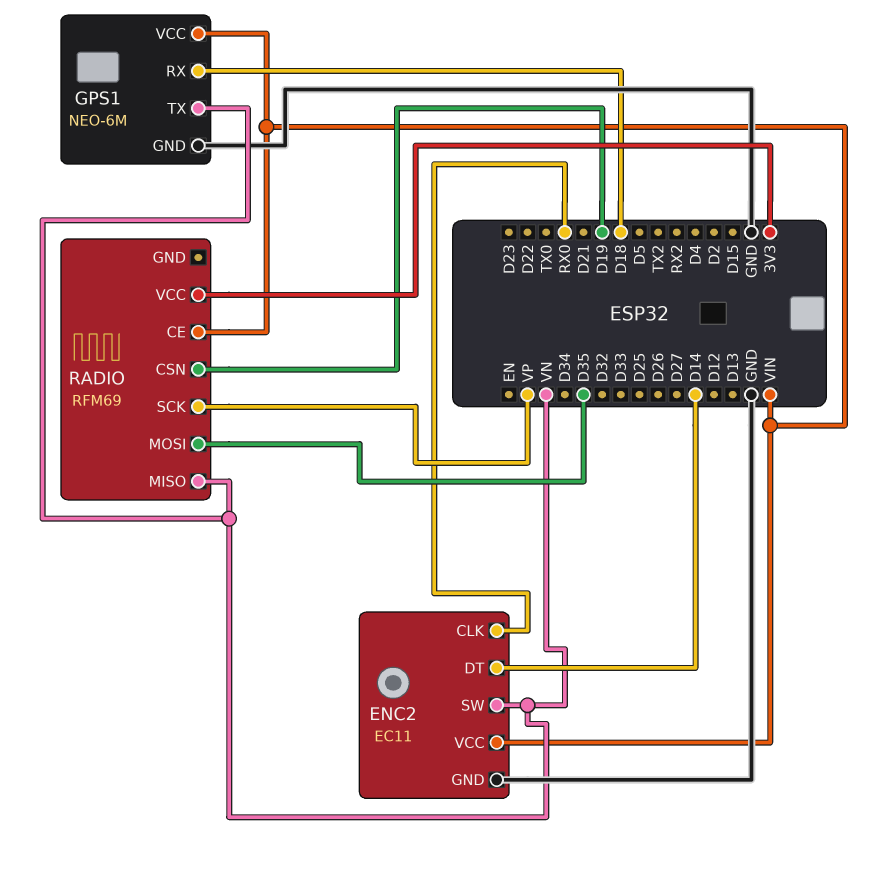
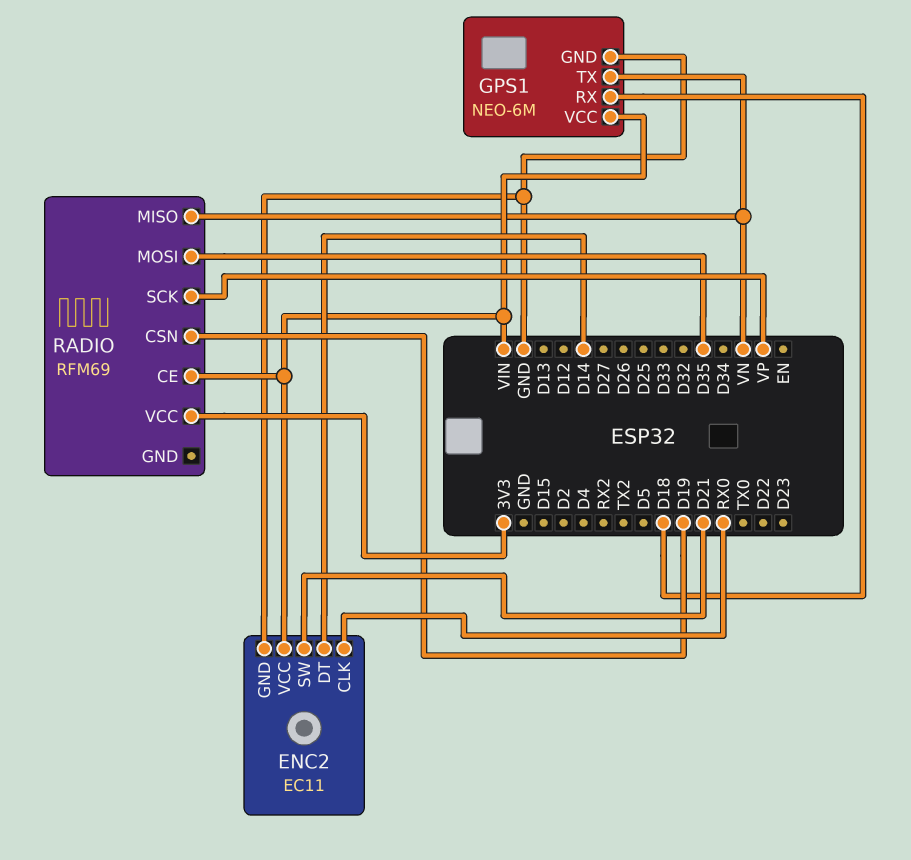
ENC2 pin SW: VN -> D21

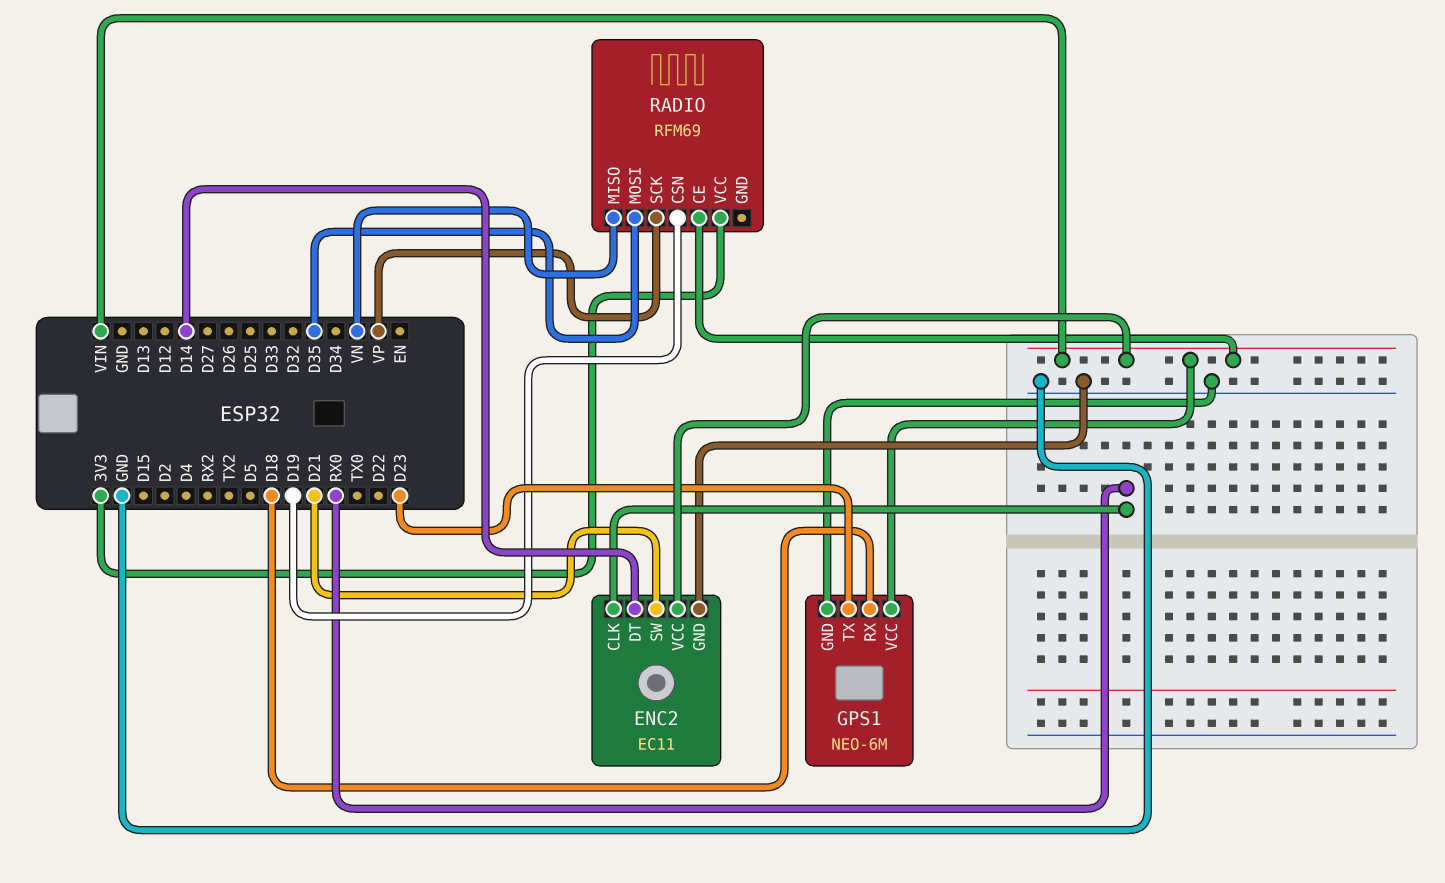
GPS1 pin TX: VN -> D23

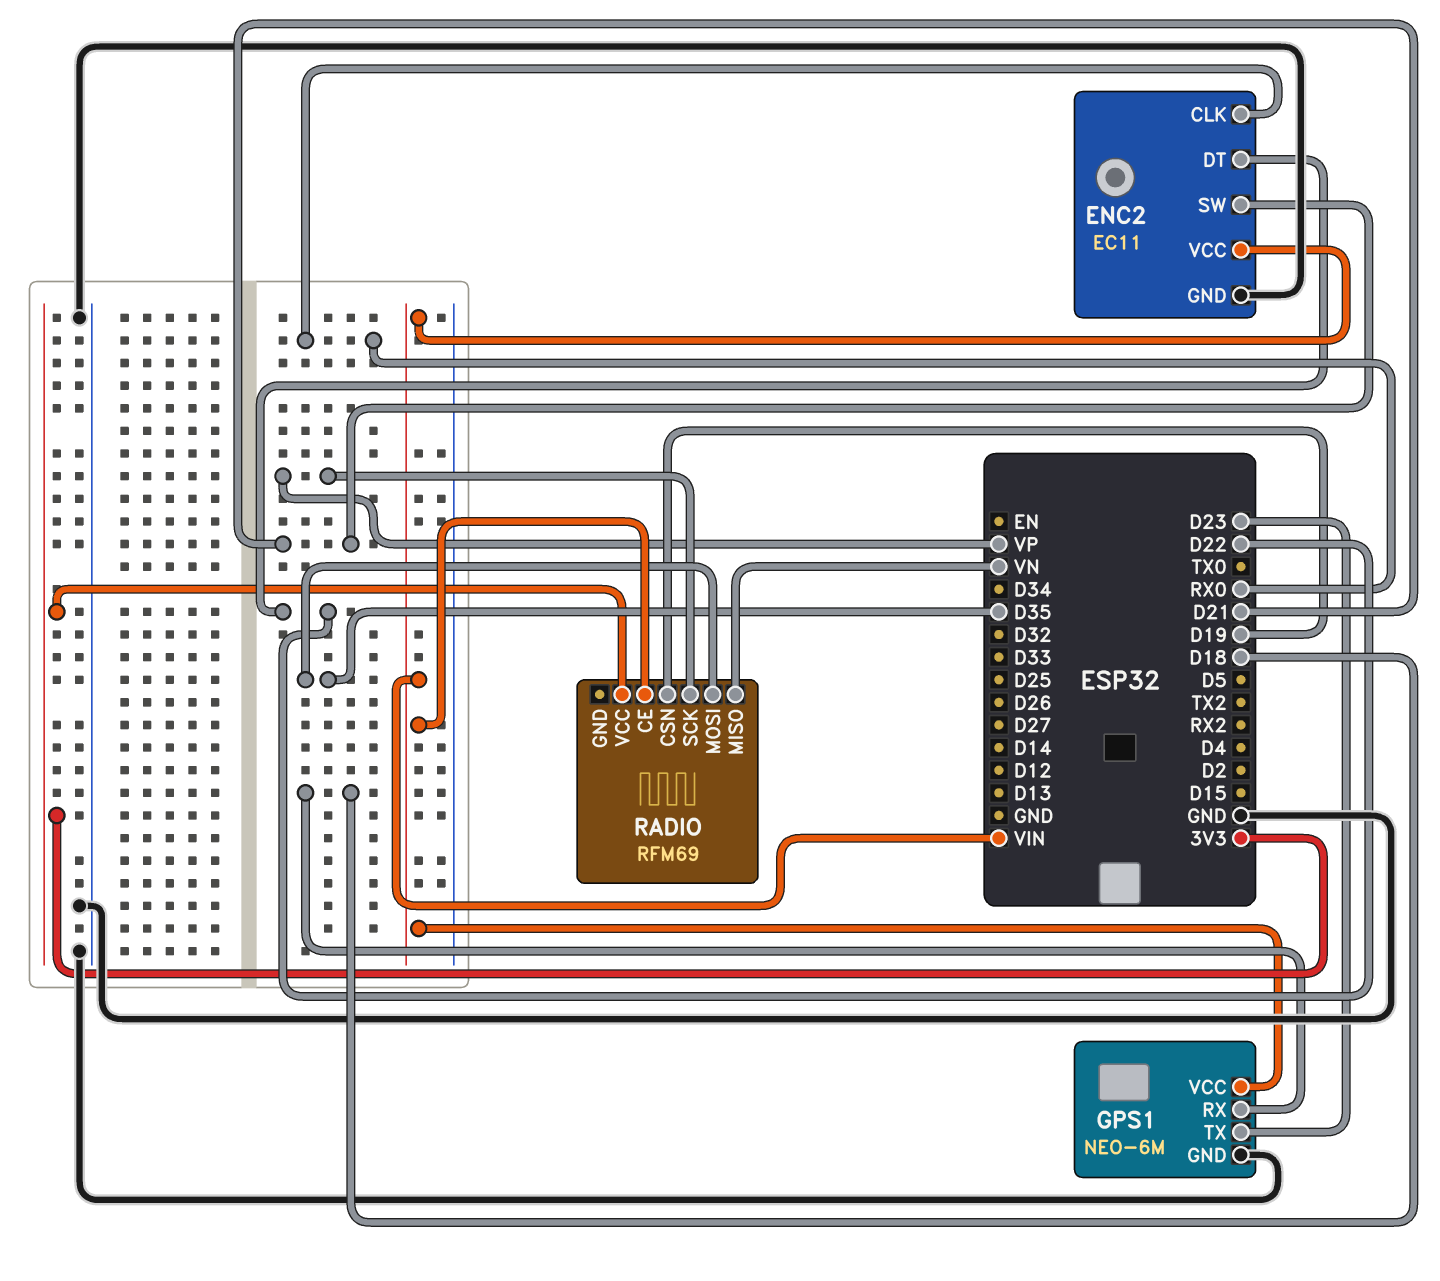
ENC2 pin DT: D14 -> D22

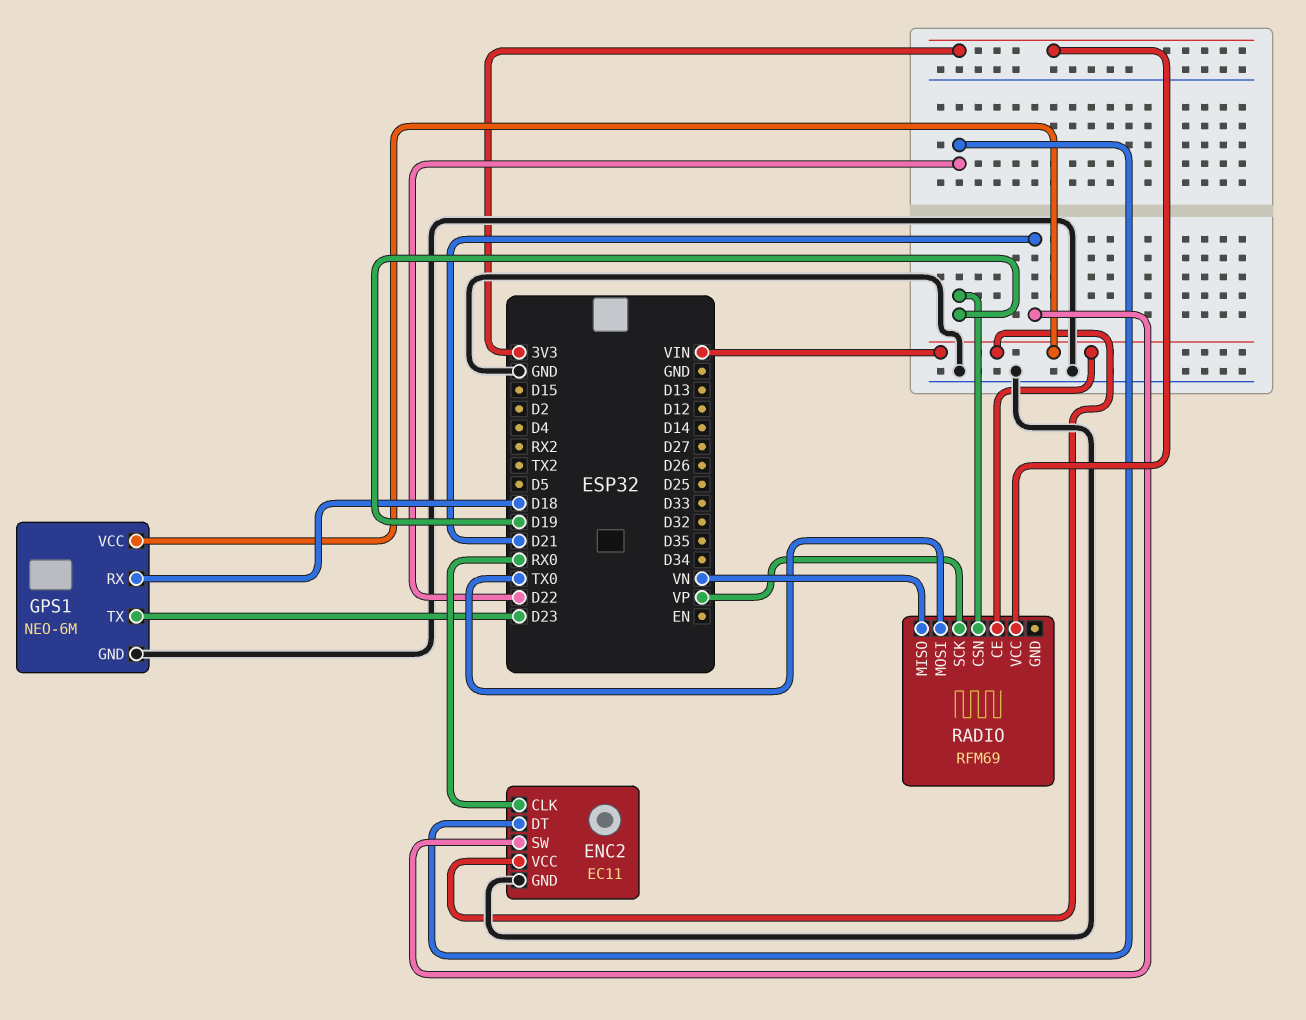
RADIO pin MOSI: D35 -> TX0

